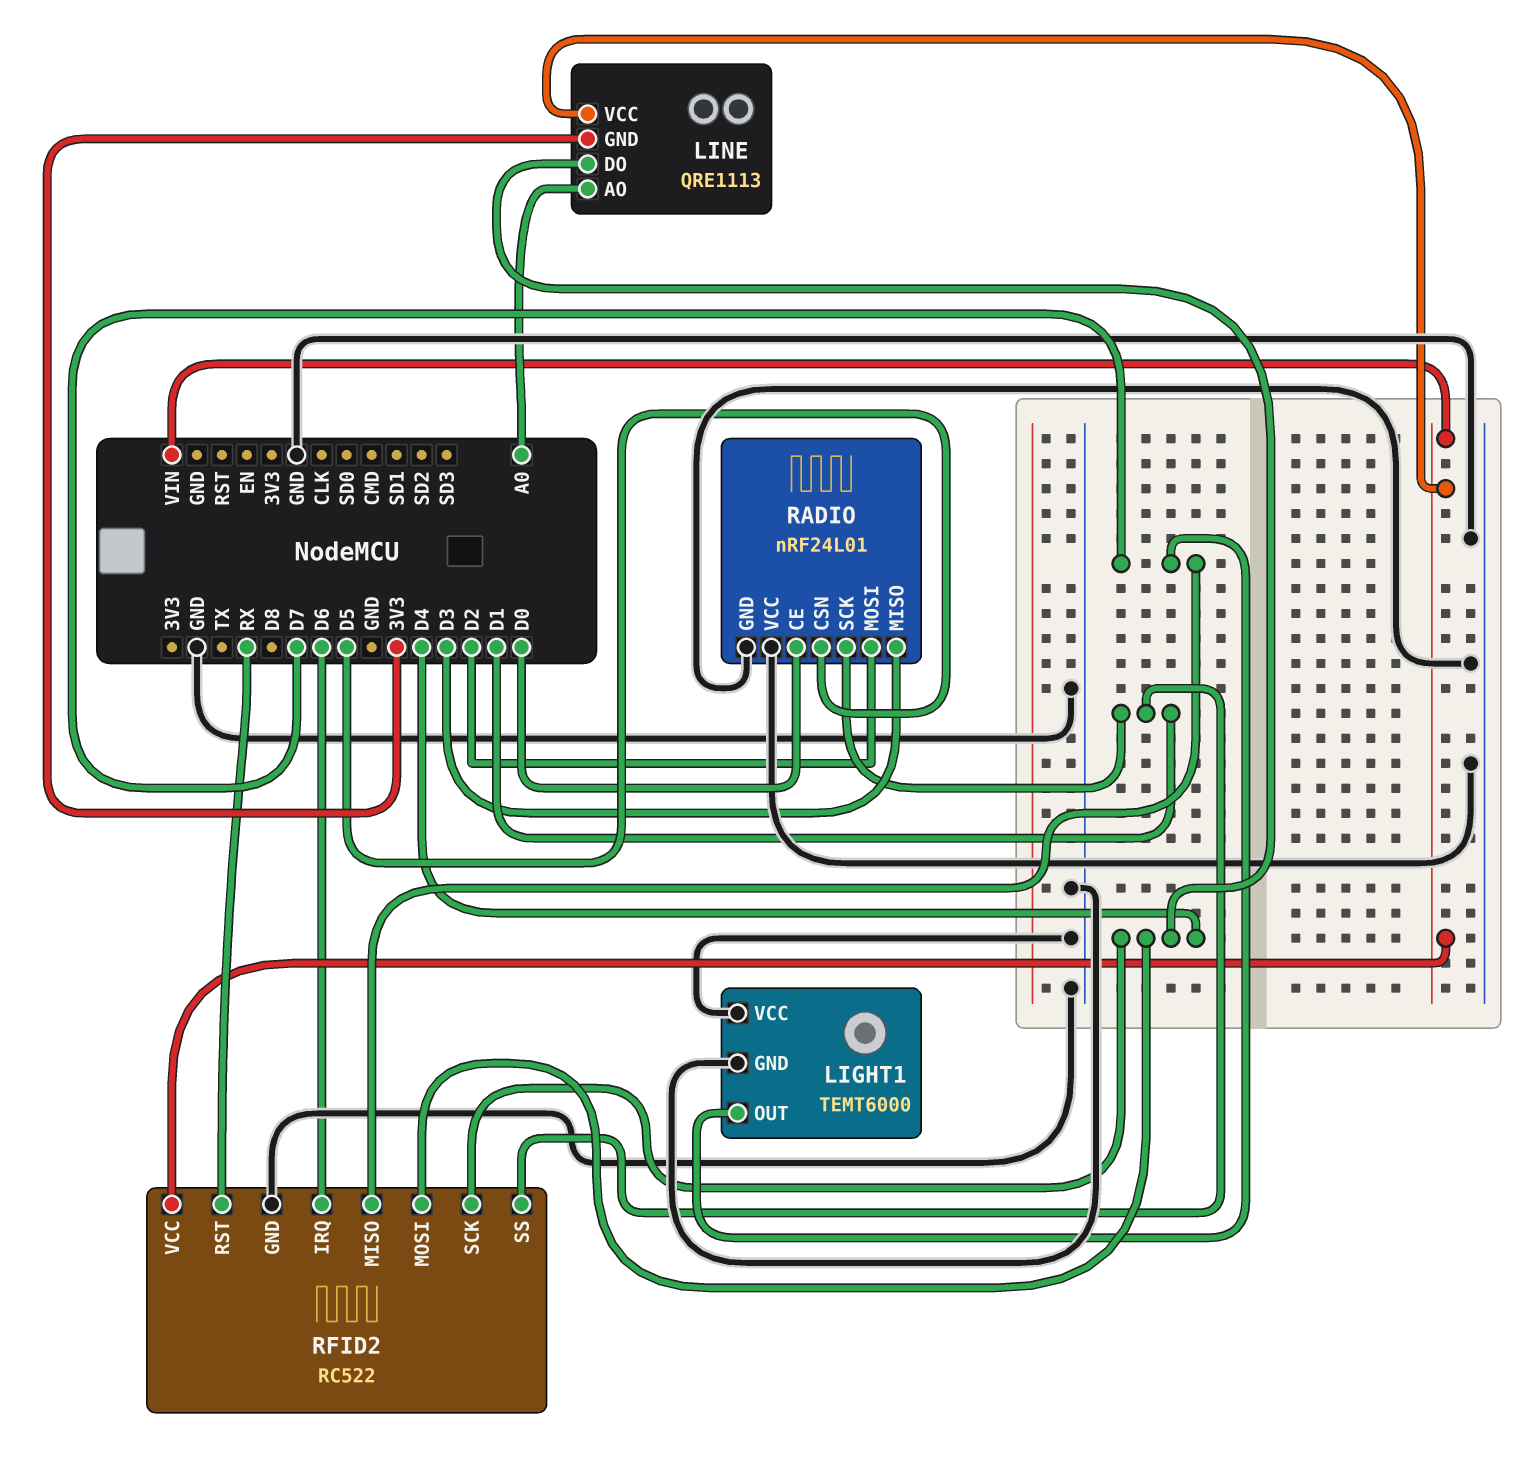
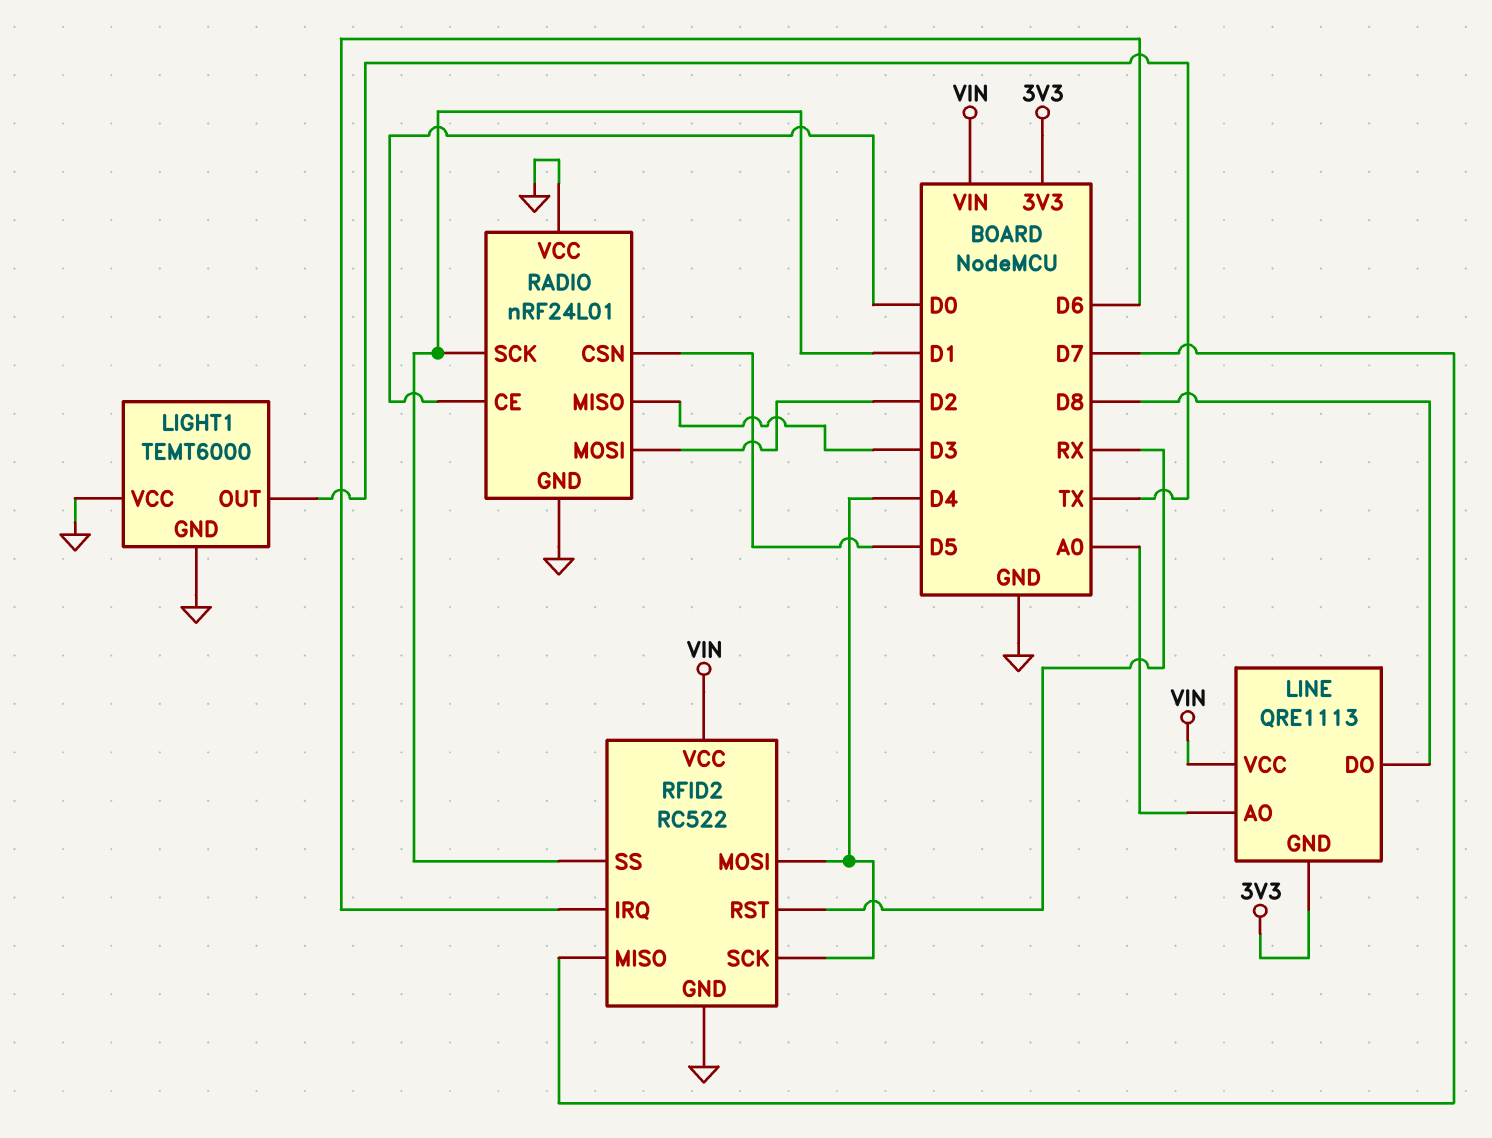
LIGHT1 pin OUT: D7 -> TX
LINE pin DO: D4 -> D8

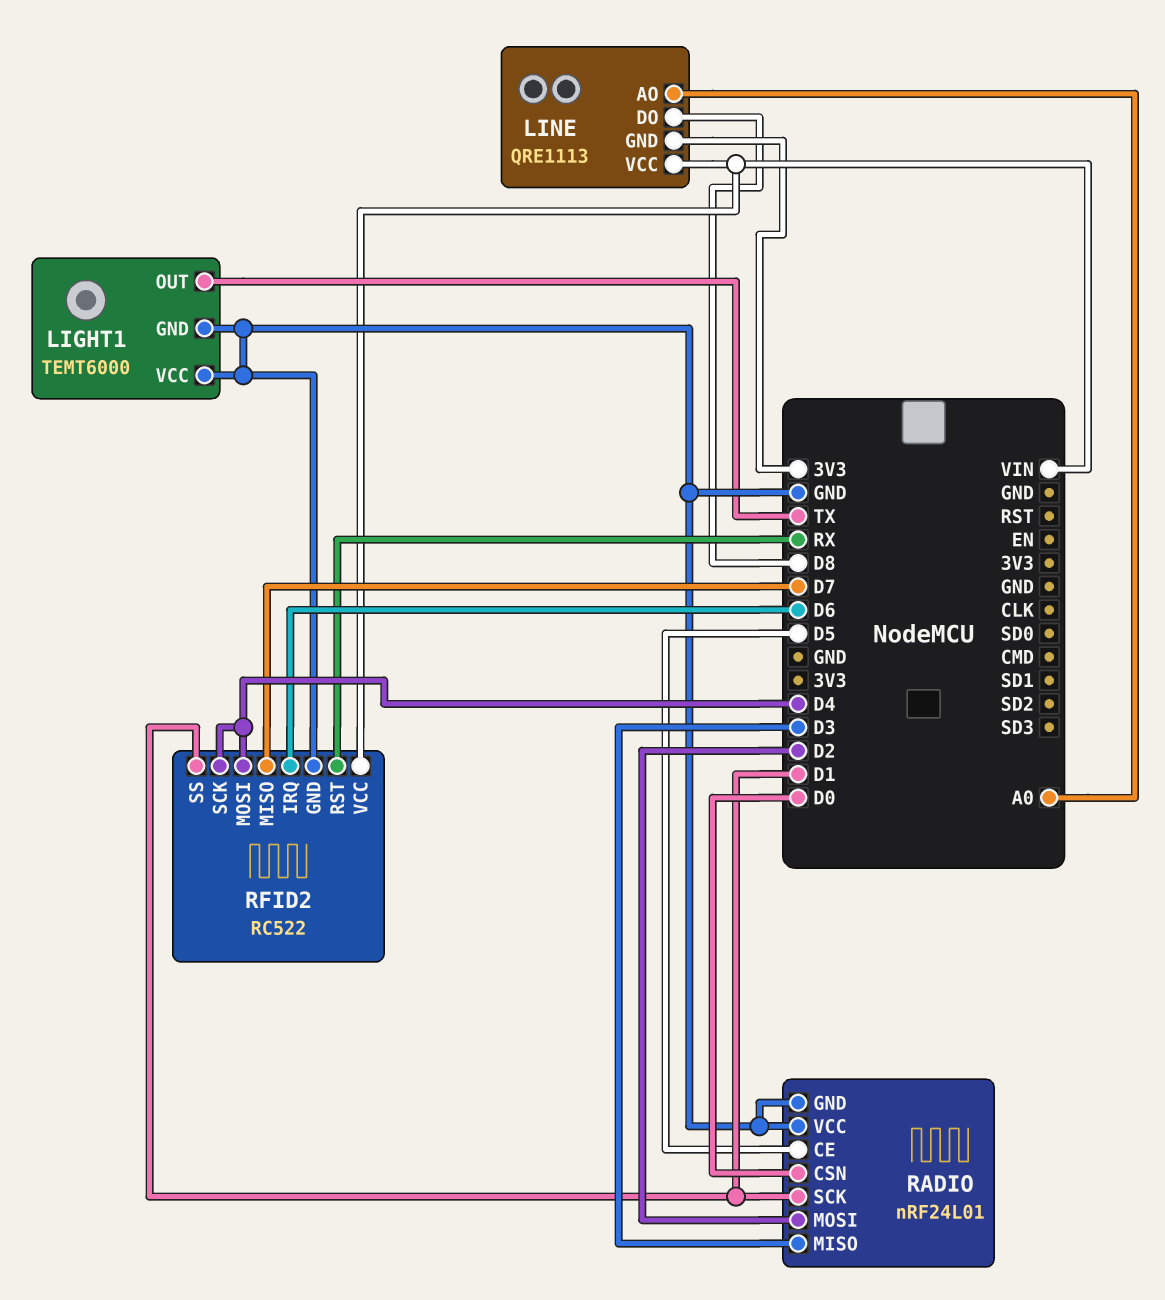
RADIO pin CE: D0 -> D5
RADIO pin CSN: D5 -> D0

